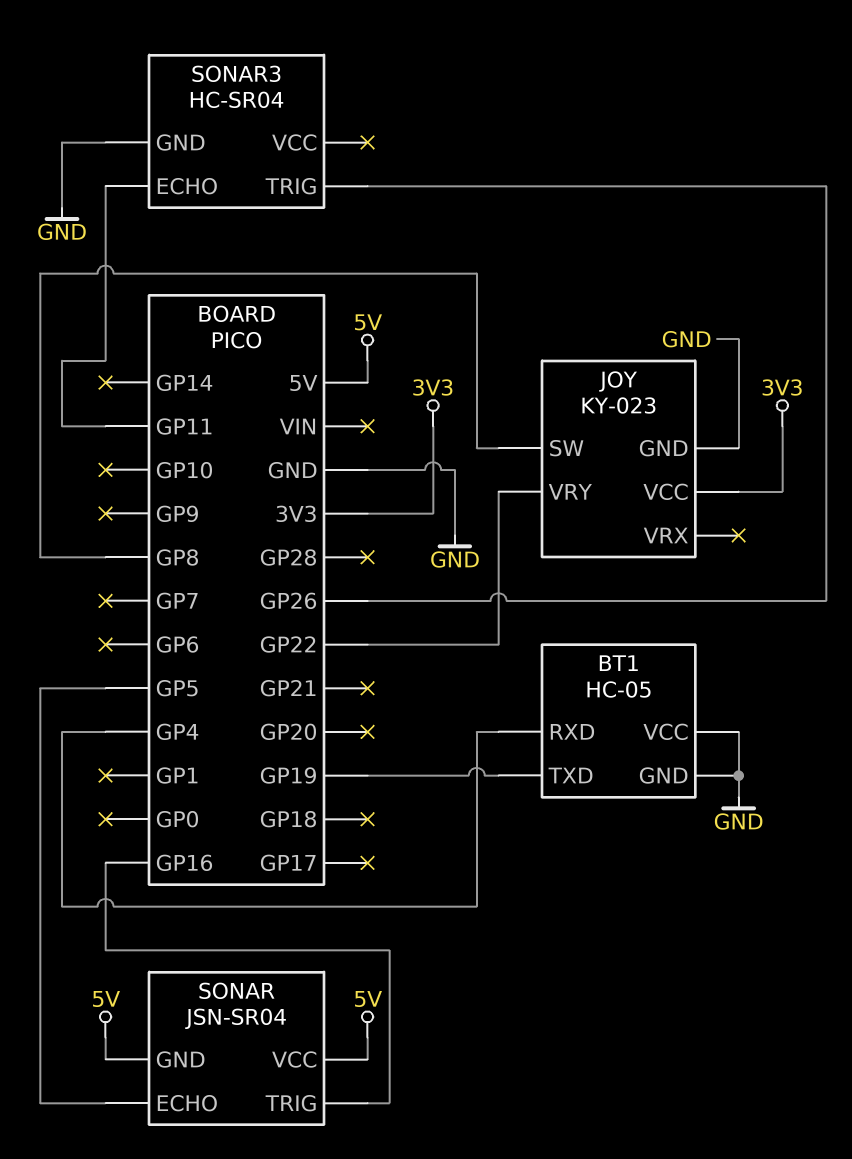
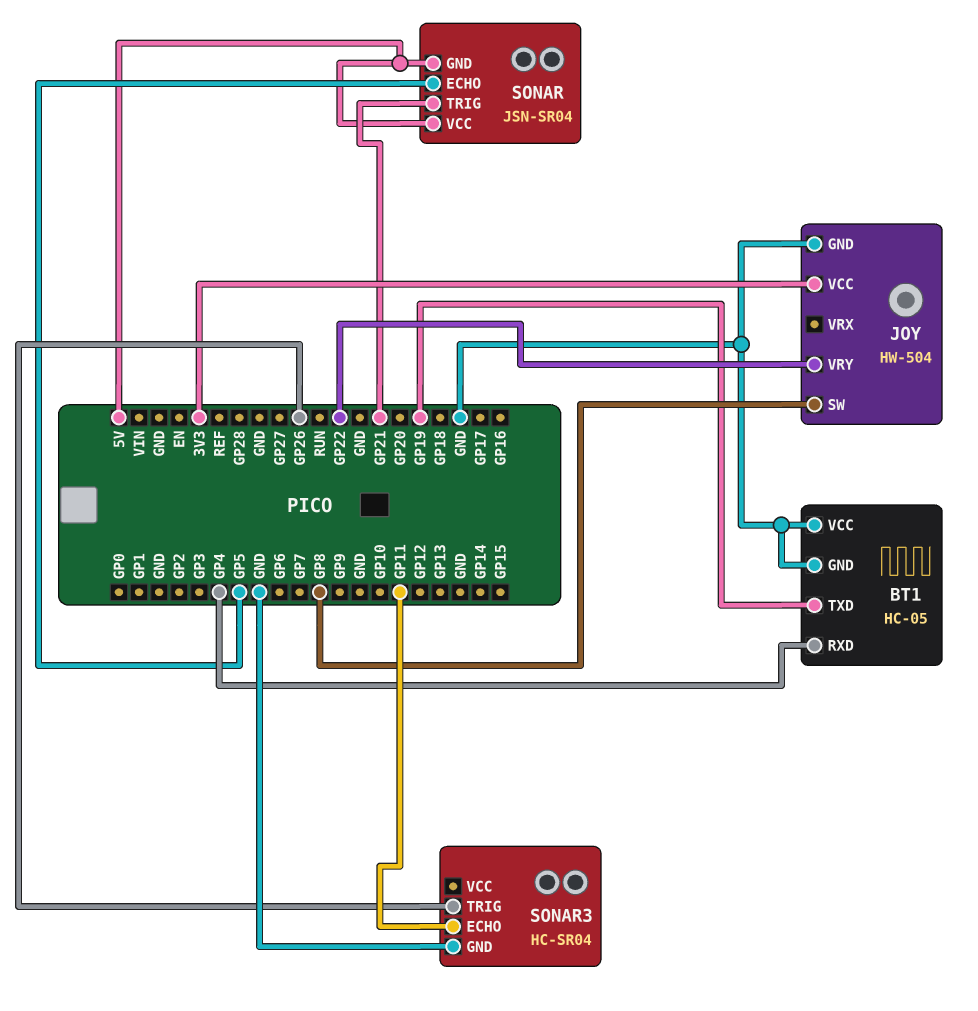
JOY: KY-023 -> HW-504
SONAR pin TRIG: GP16 -> GP21

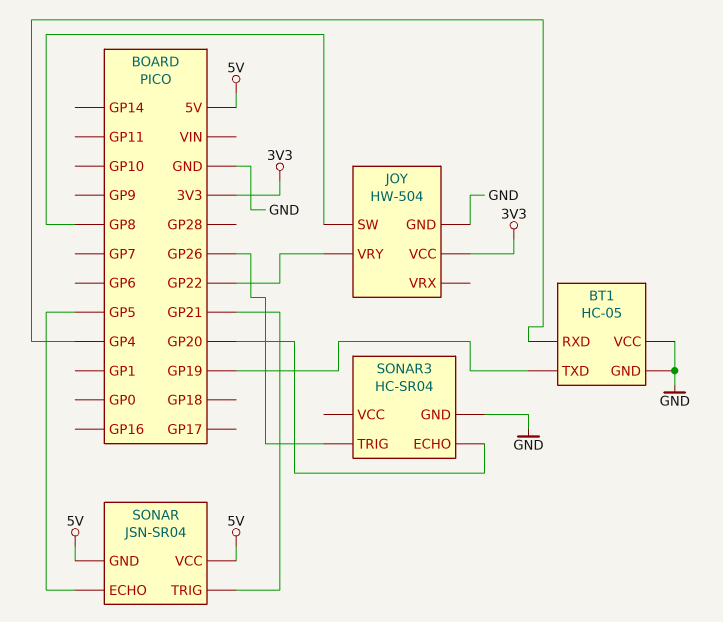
SONAR3 pin ECHO: GP11 -> GP20

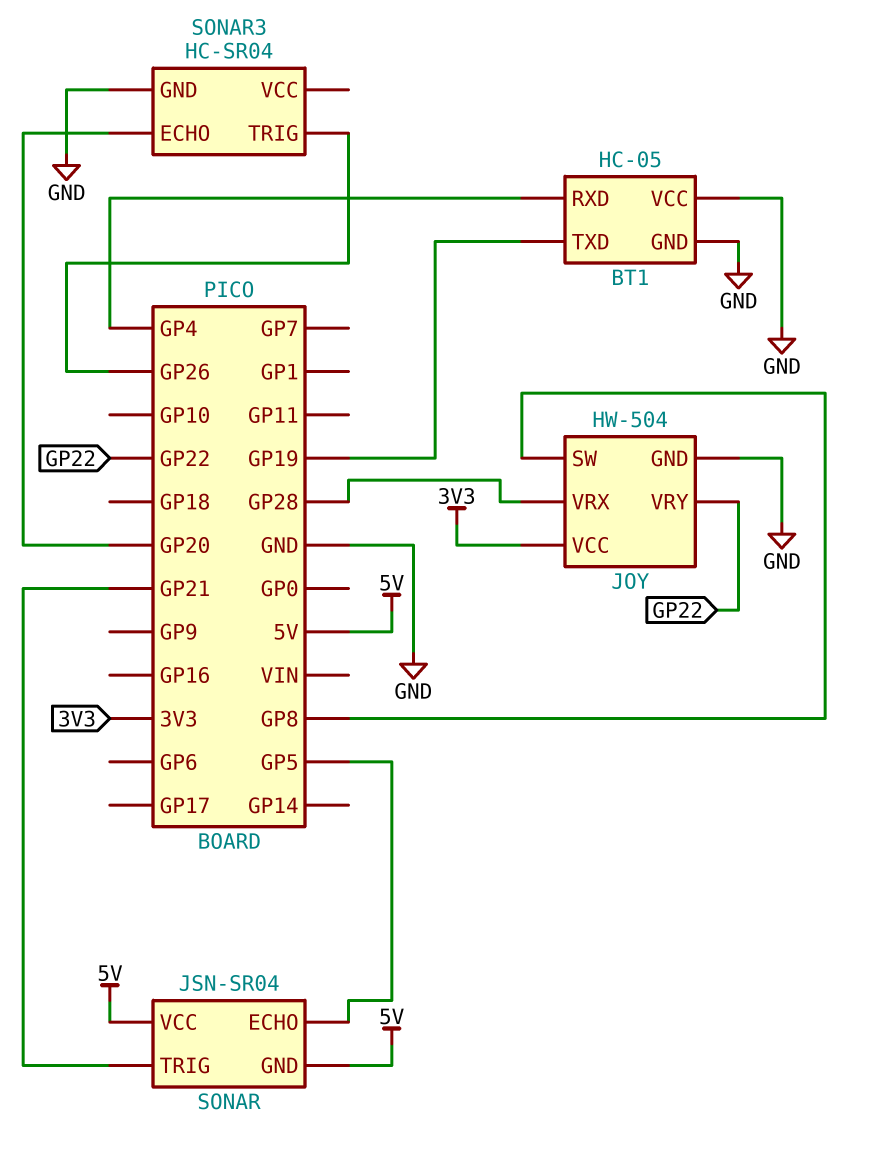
JOY pin VRX: none -> GP28

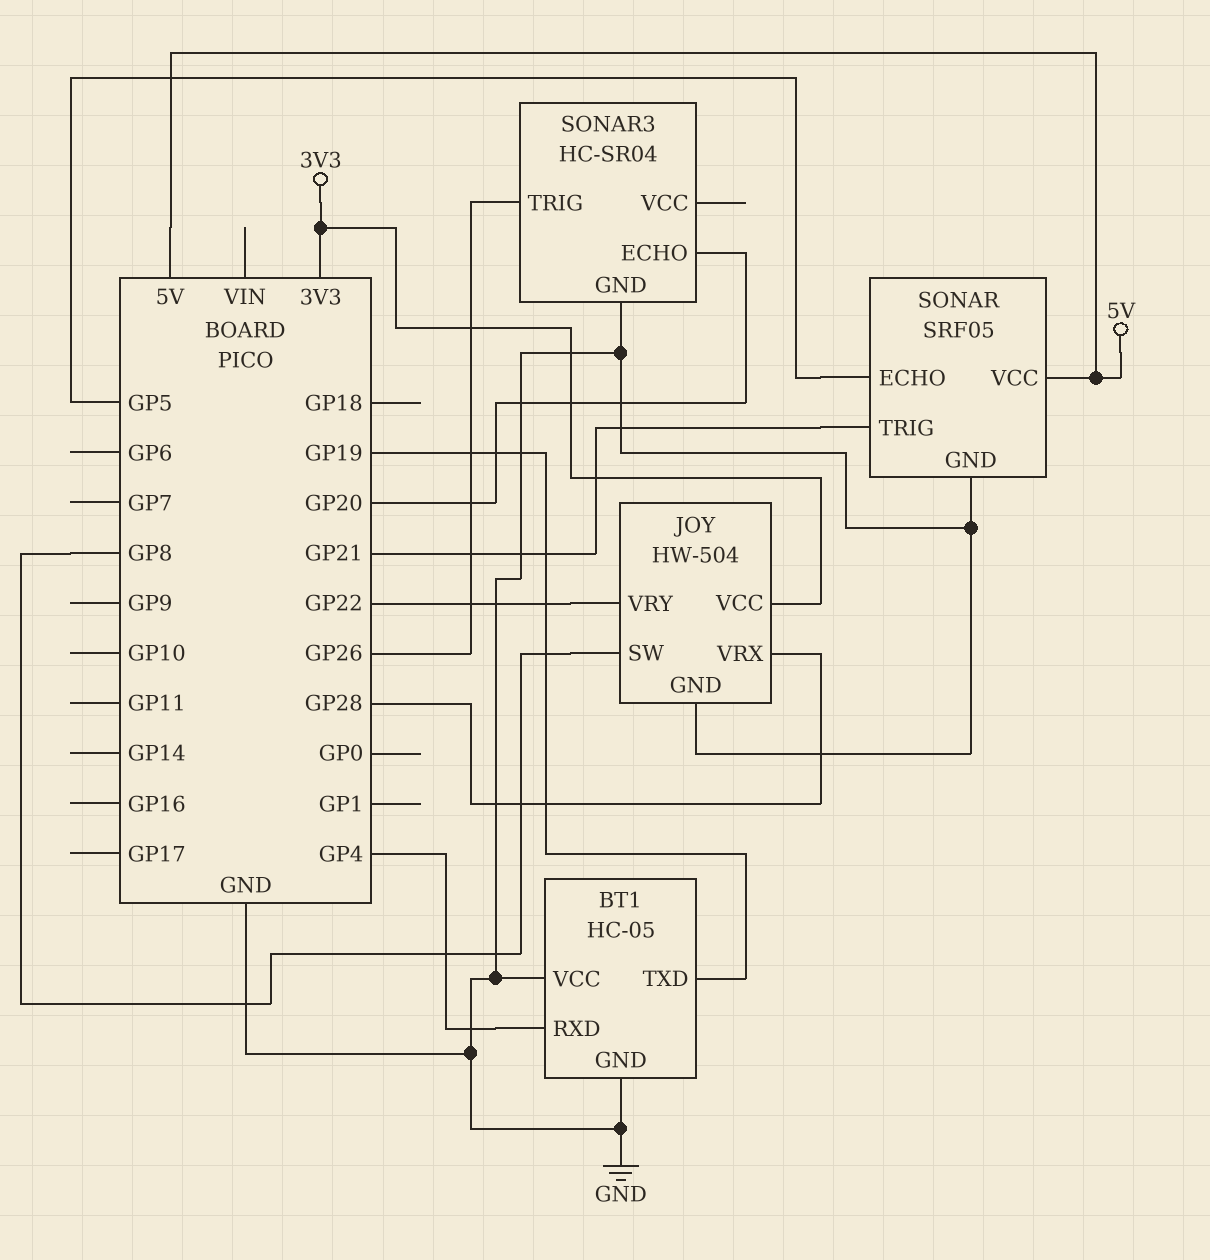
SONAR: JSN-SR04 -> SRF05
SONAR pin GND: 5V -> GND

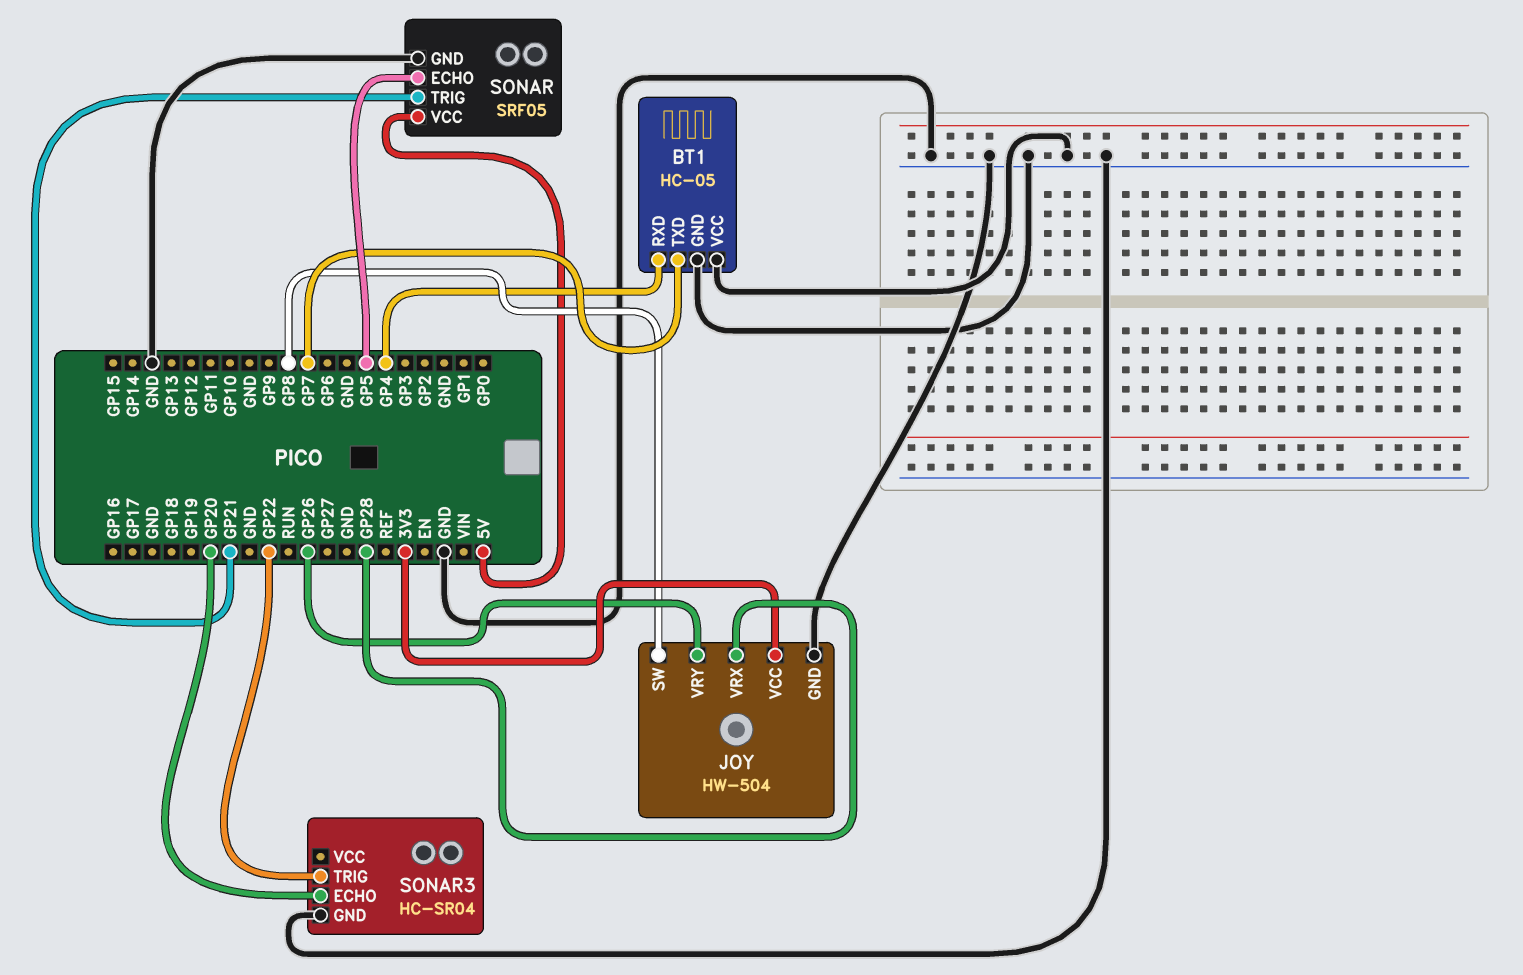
BT1 pin TXD: GP19 -> GP7
JOY pin VRY: GP22 -> GP26
SONAR3 pin TRIG: GP26 -> GP22

